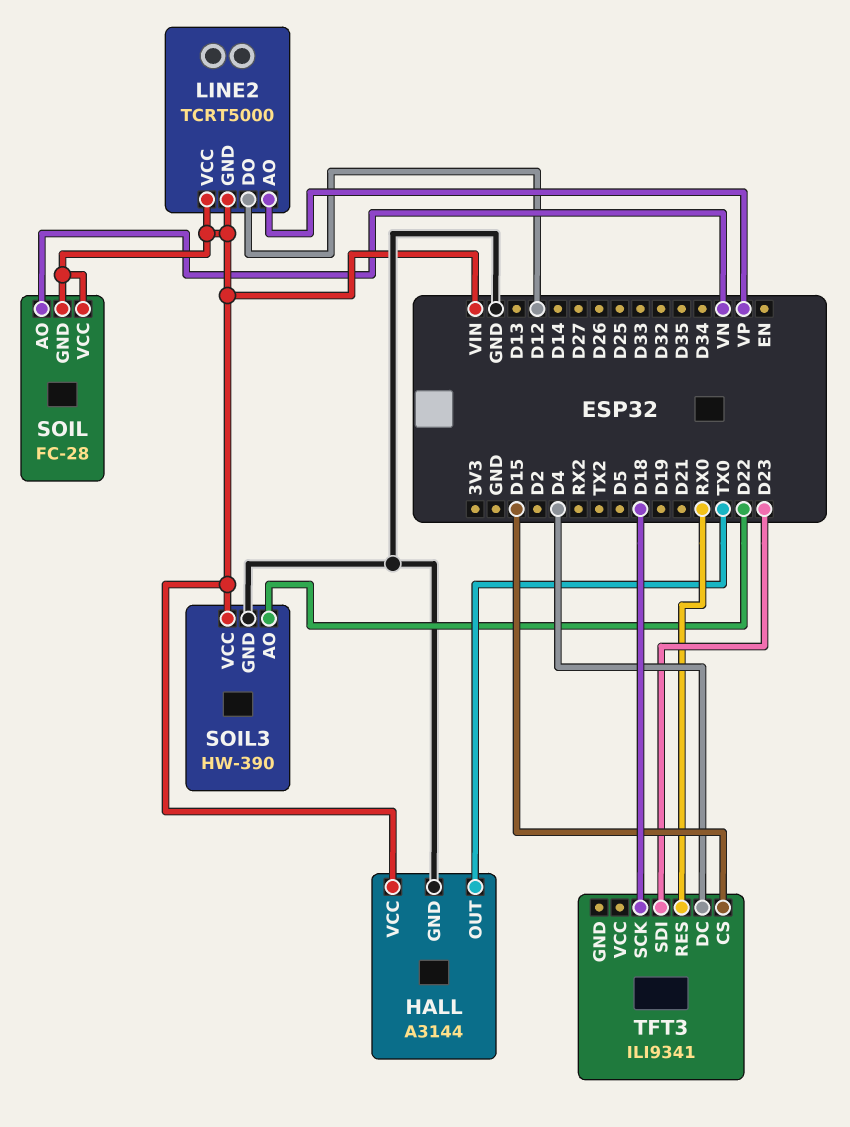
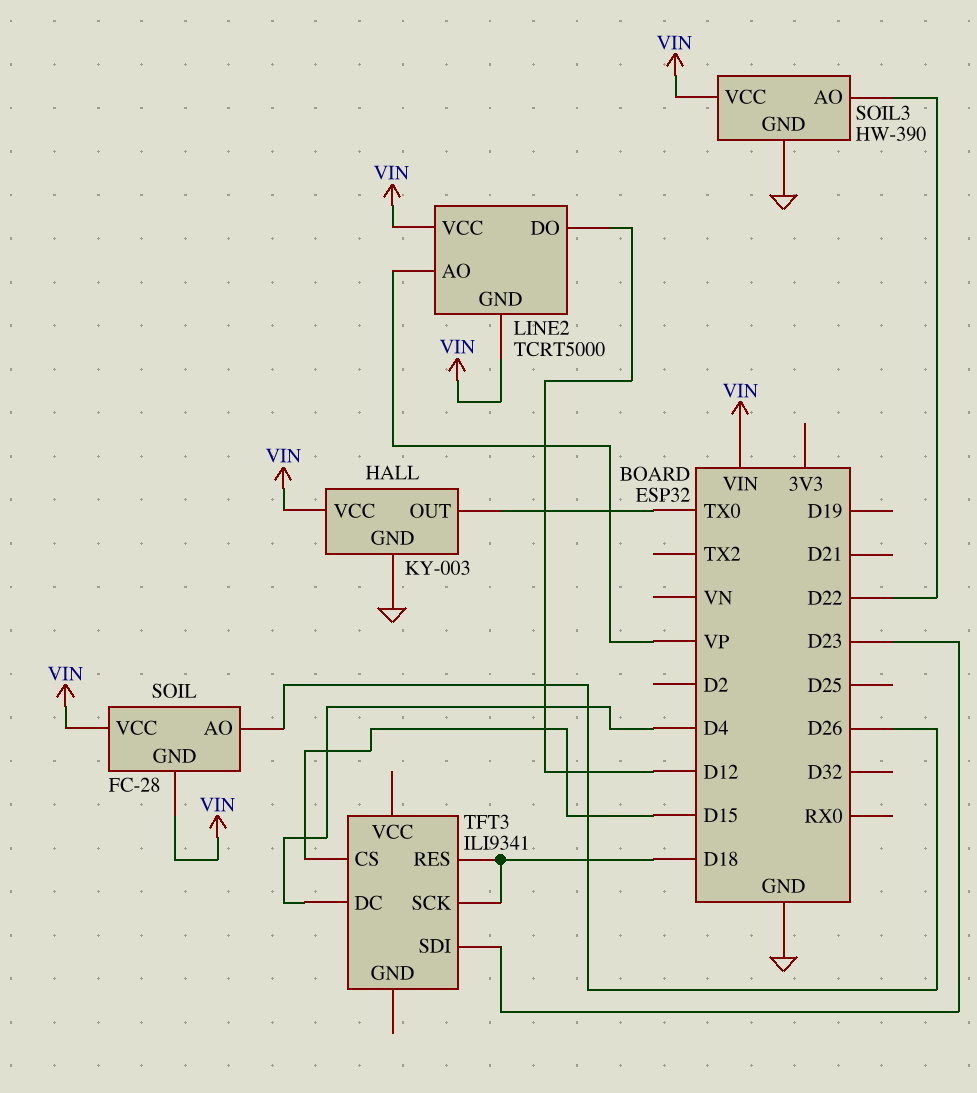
HALL: A3144 -> KY-003
SOIL pin AO: VN -> D26
TFT3 pin RES: RX0 -> D18

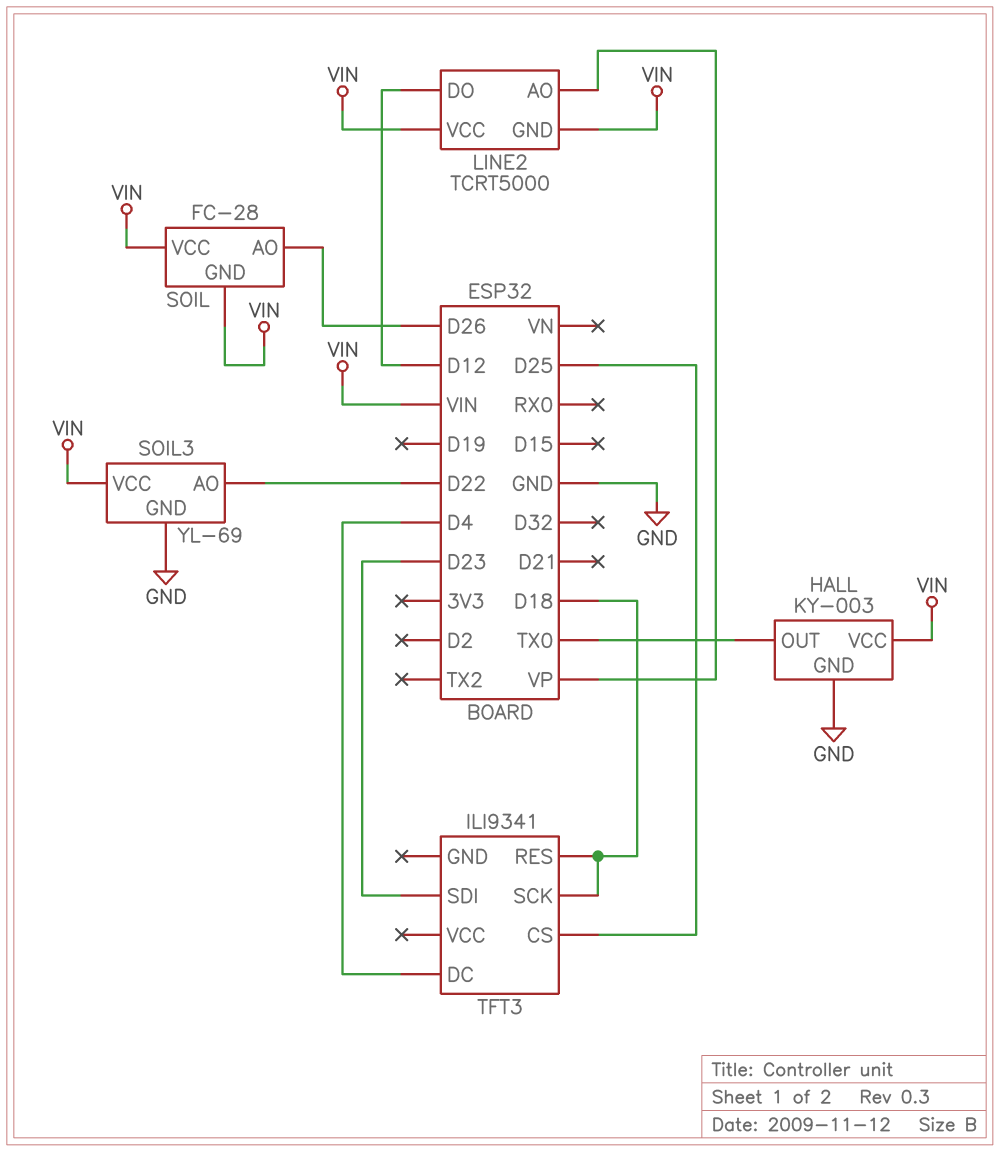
SOIL3: HW-390 -> YL-69
TFT3 pin CS: D15 -> D25

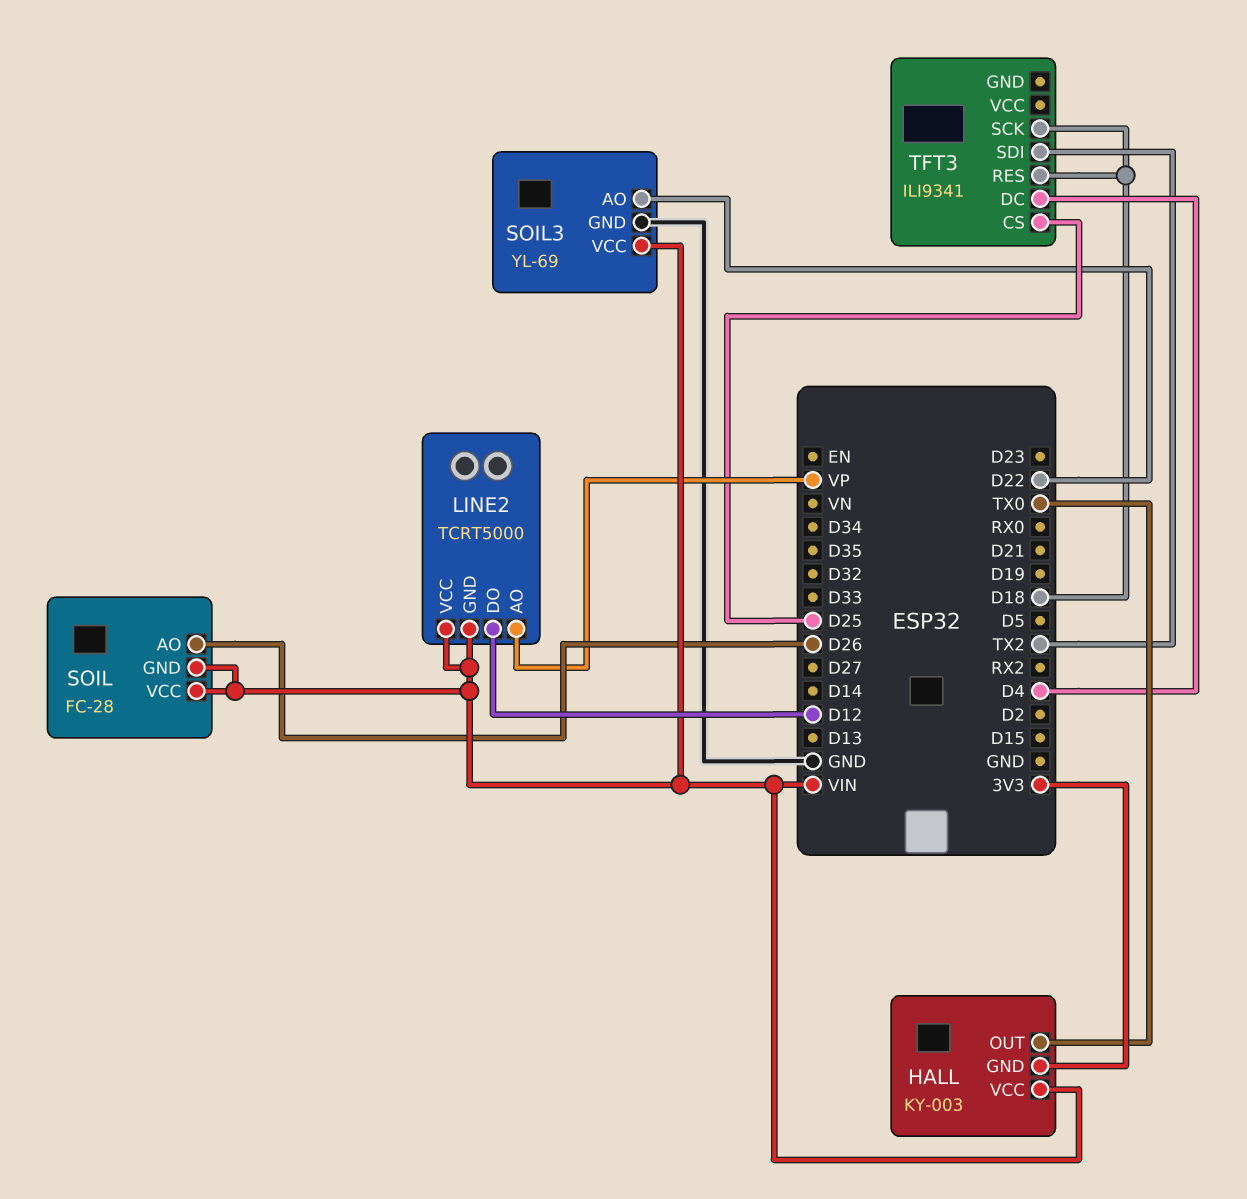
HALL pin GND: GND -> 3V3
TFT3 pin SDI: D23 -> TX2

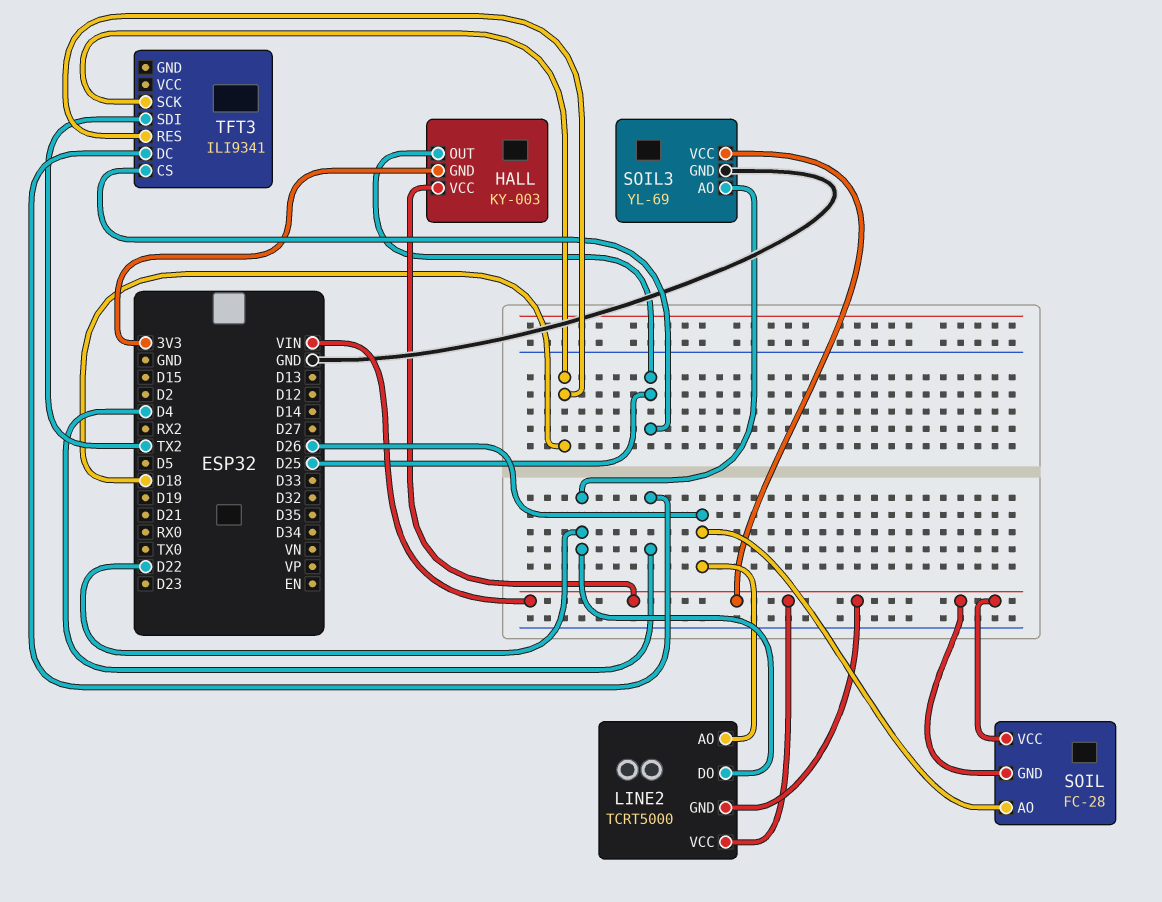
HALL pin OUT: TX0 -> D25
LINE2 pin AO: VP -> D26
LINE2 pin DO: D12 -> D22

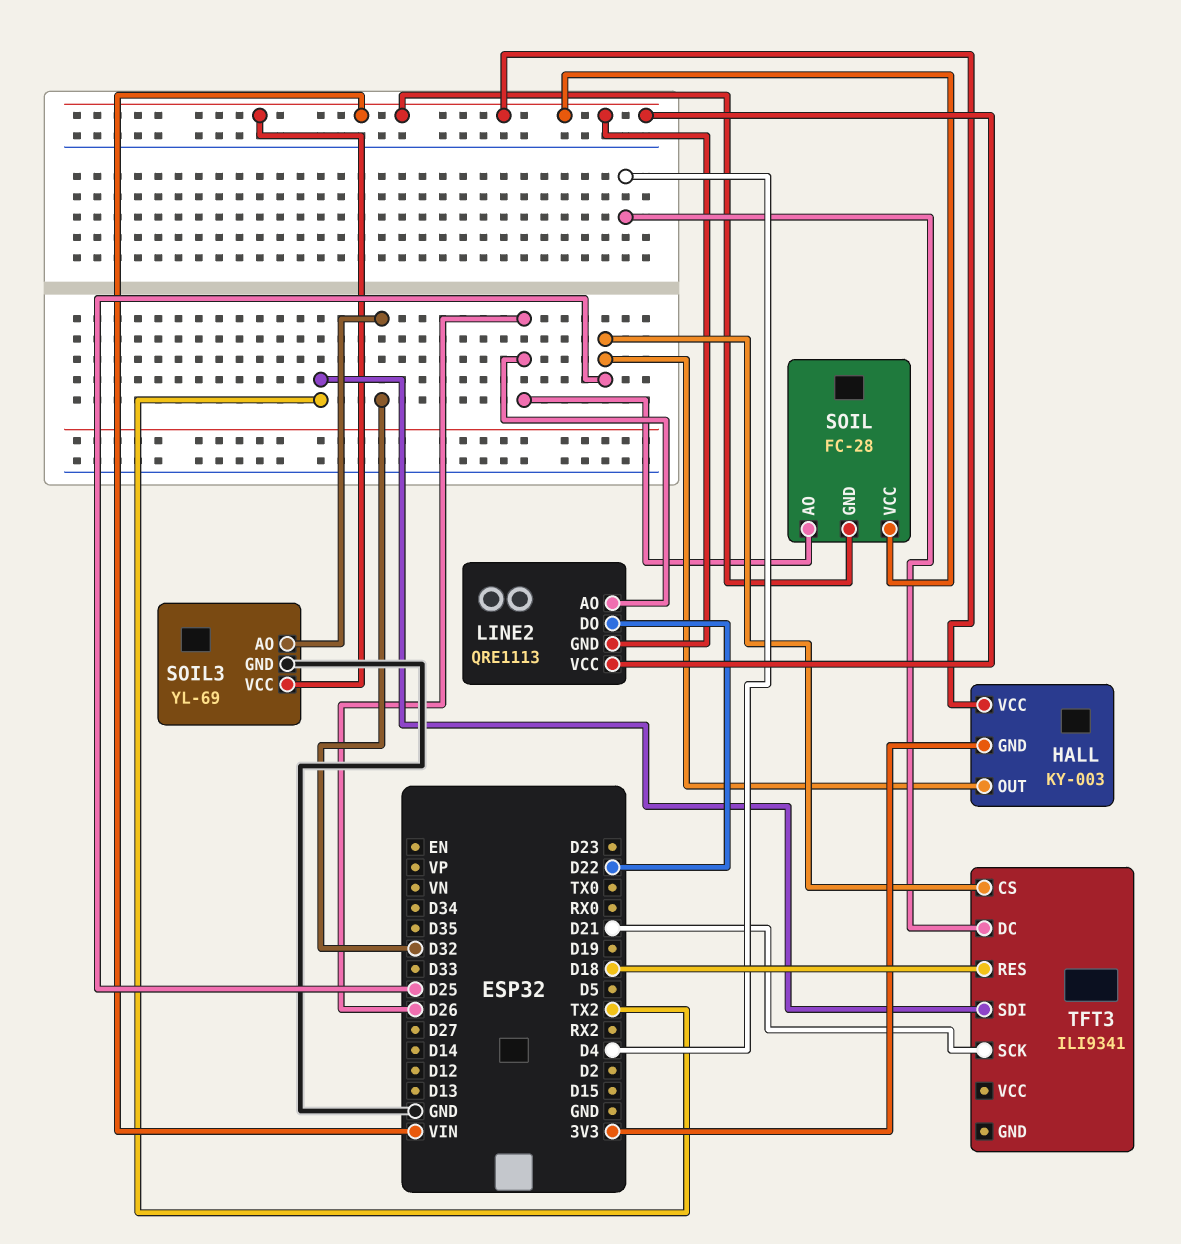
LINE2: TCRT5000 -> QRE1113
SOIL3 pin AO: D22 -> D32
TFT3 pin SCK: D18 -> D21

